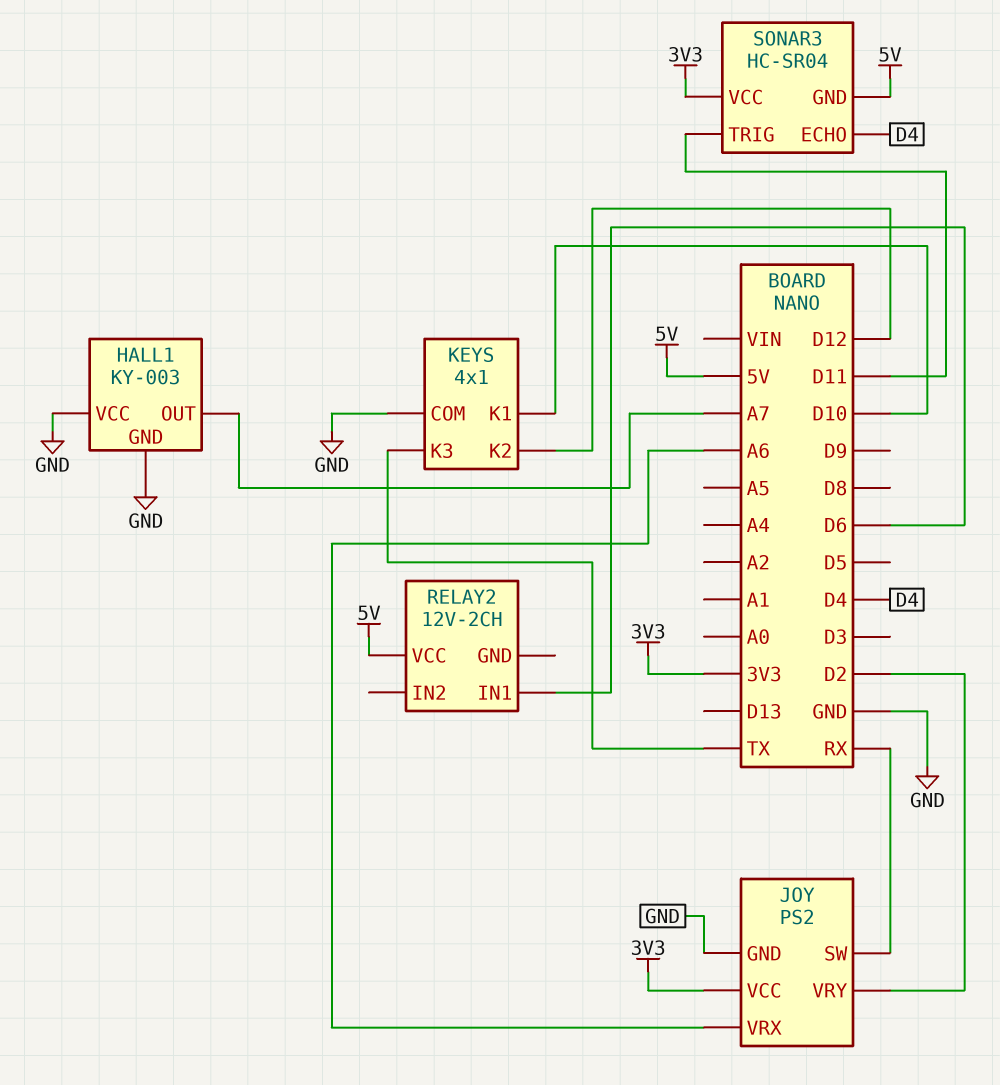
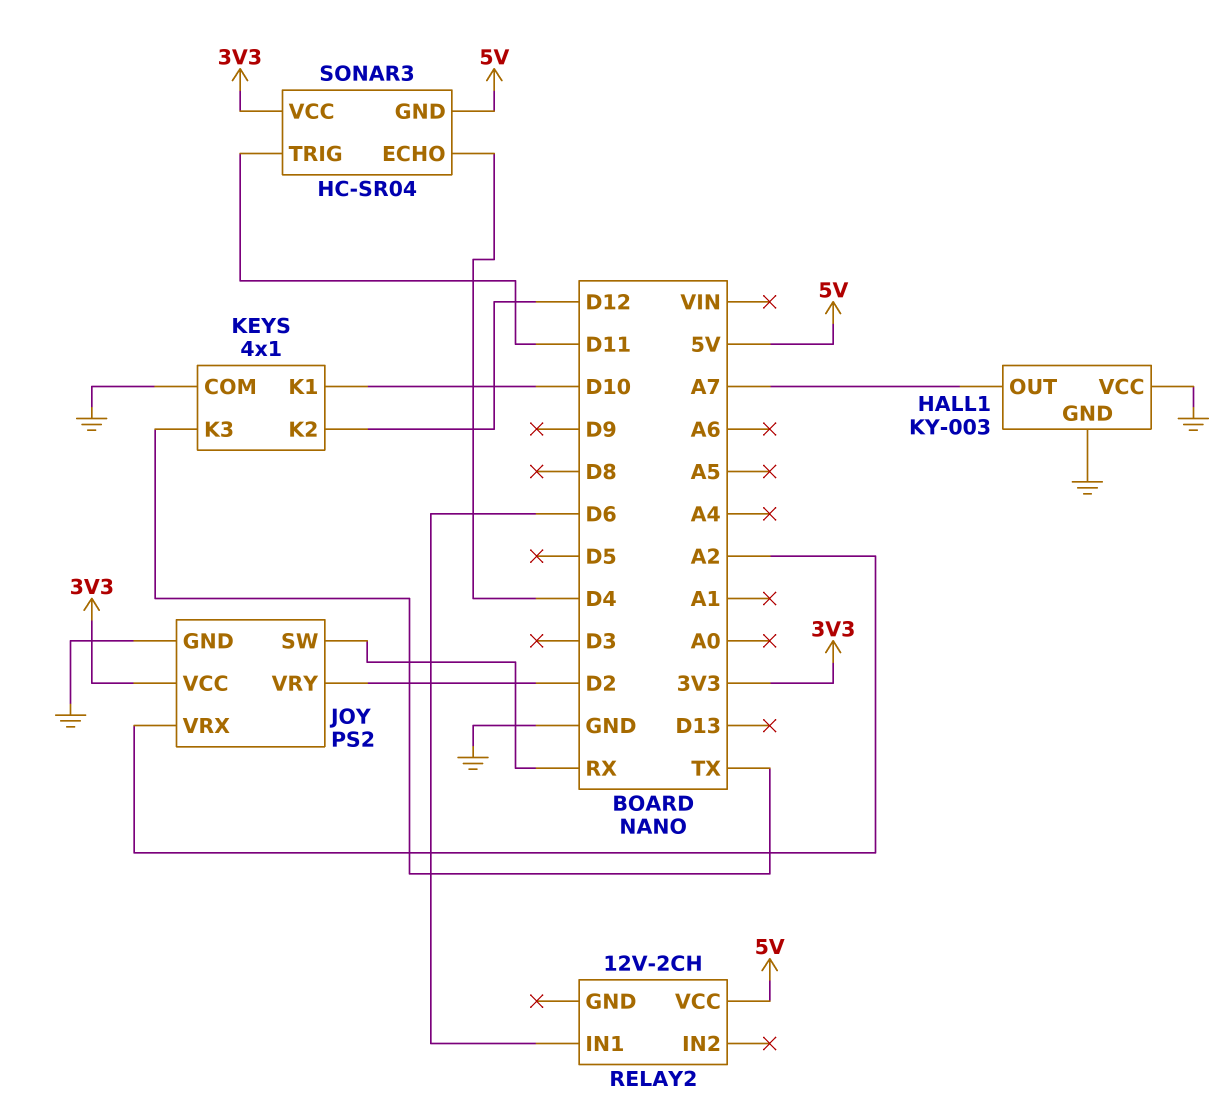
JOY pin VRX: A6 -> A2

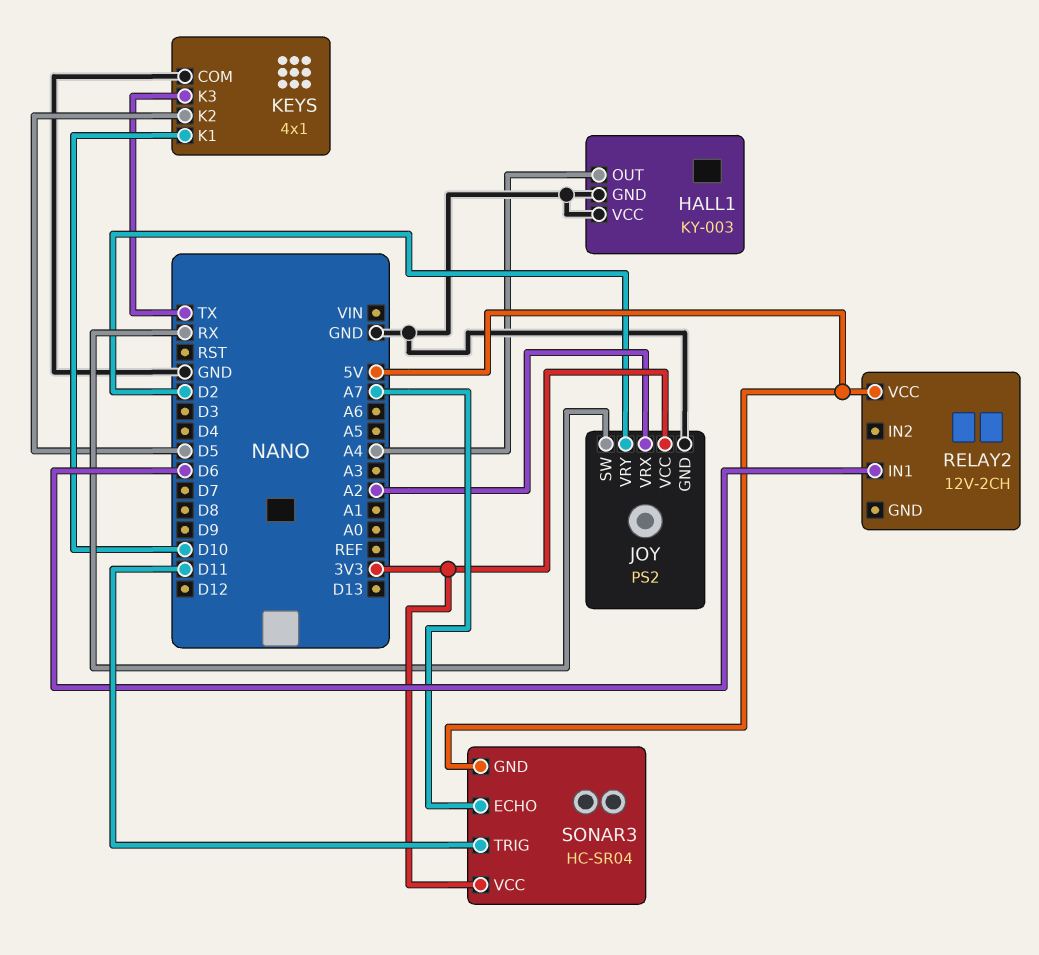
HALL1 pin OUT: A7 -> A4
KEYS pin K2: D12 -> D5
SONAR3 pin ECHO: D4 -> A7

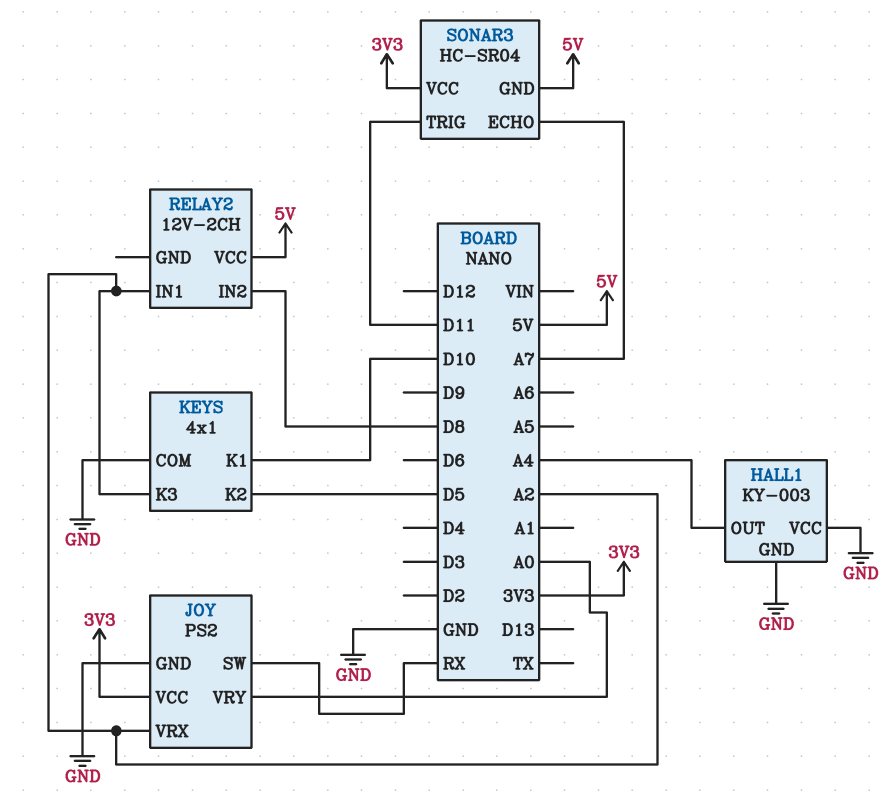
JOY pin VRY: D2 -> A0
KEYS pin K3: TX -> A2
RELAY2 pin IN1: D6 -> A2
RELAY2 pin IN2: none -> D8

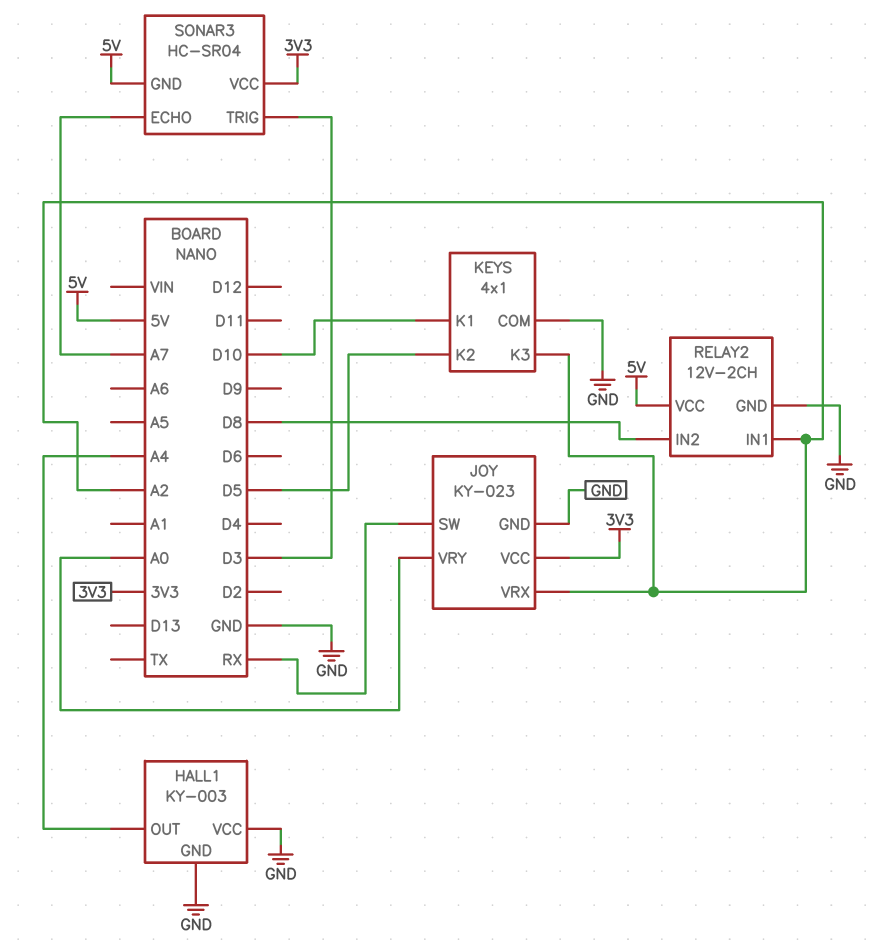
JOY: PS2 -> KY-023
RELAY2 pin GND: none -> GND
SONAR3 pin TRIG: D11 -> D3

